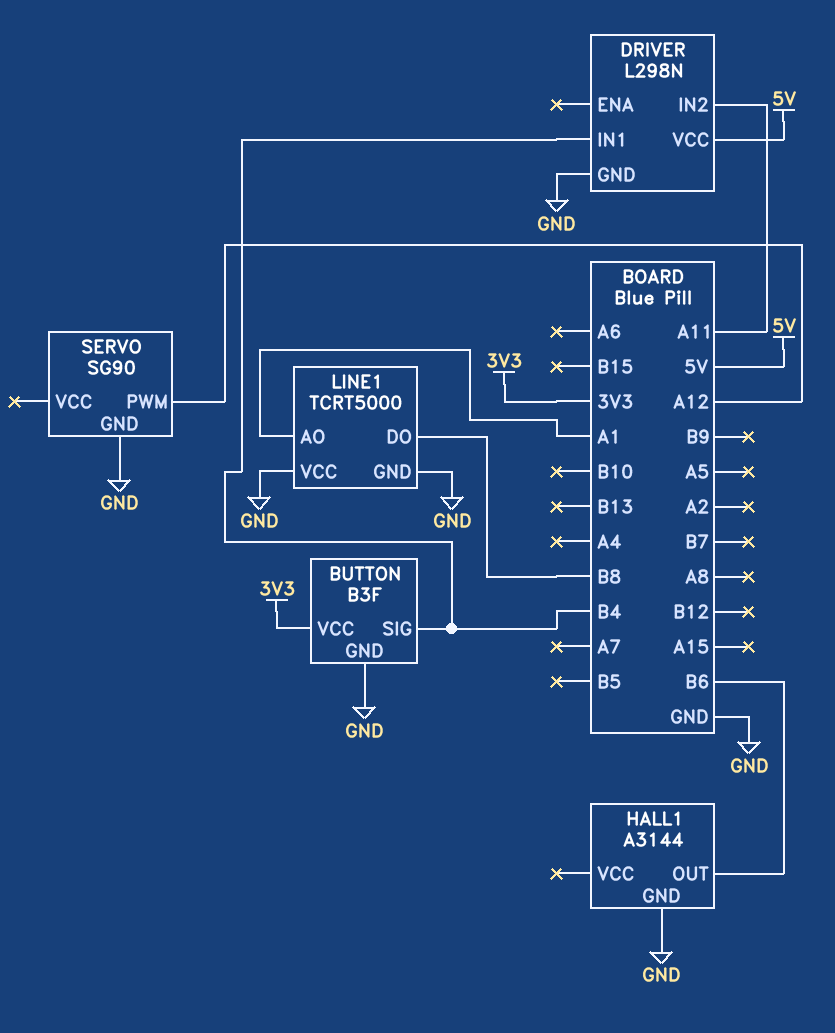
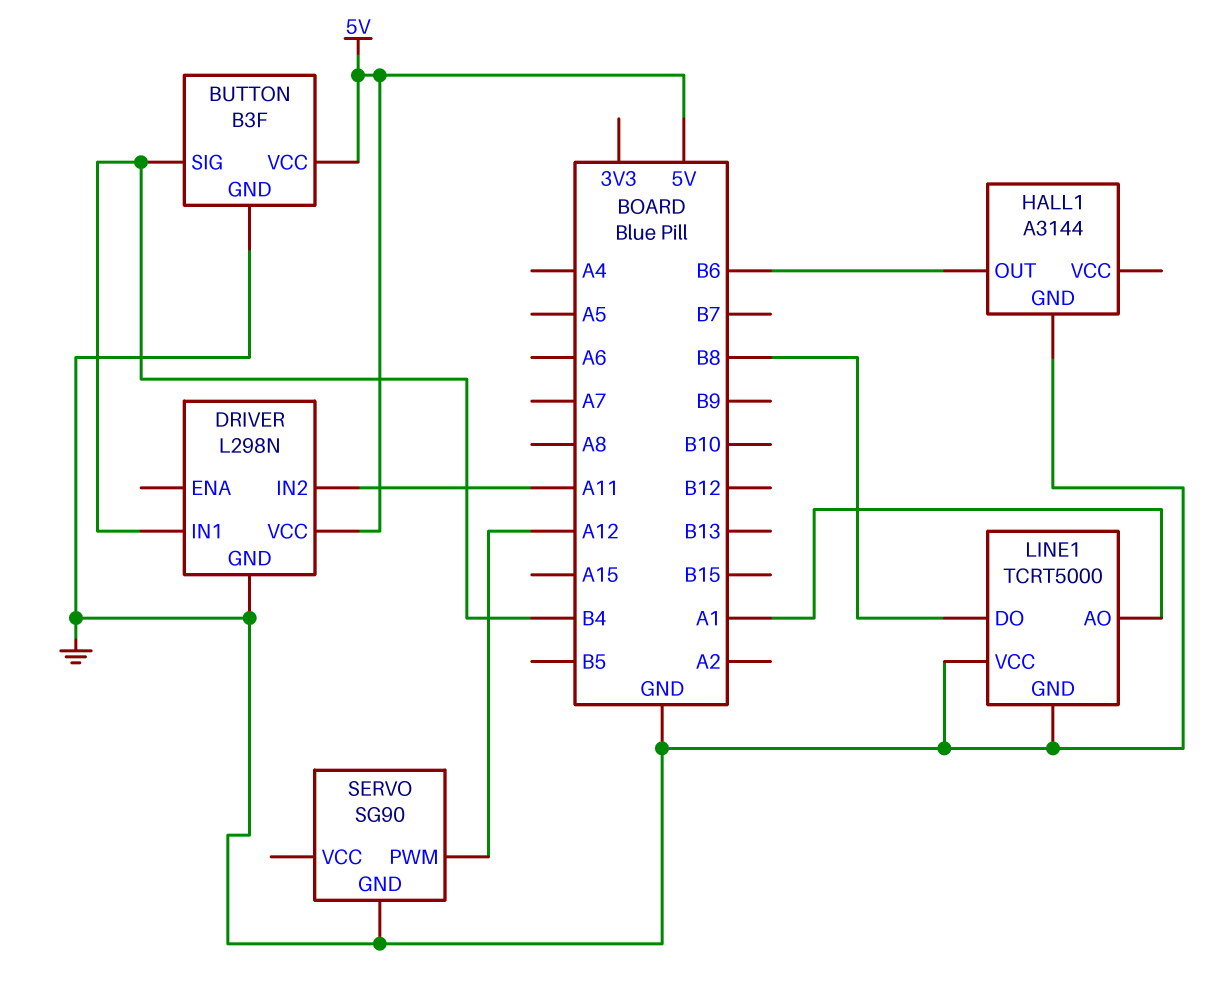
BUTTON pin VCC: 3V3 -> 5V

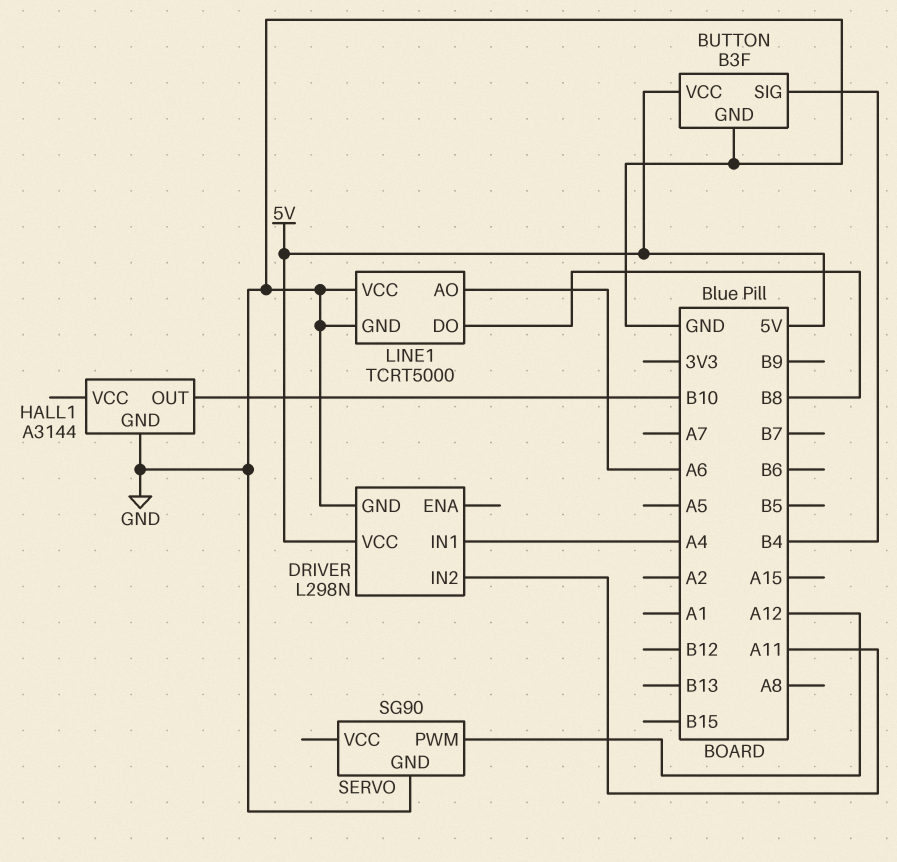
DRIVER pin IN1: B4 -> A4
HALL1 pin OUT: B6 -> B10
LINE1 pin AO: A1 -> A6

